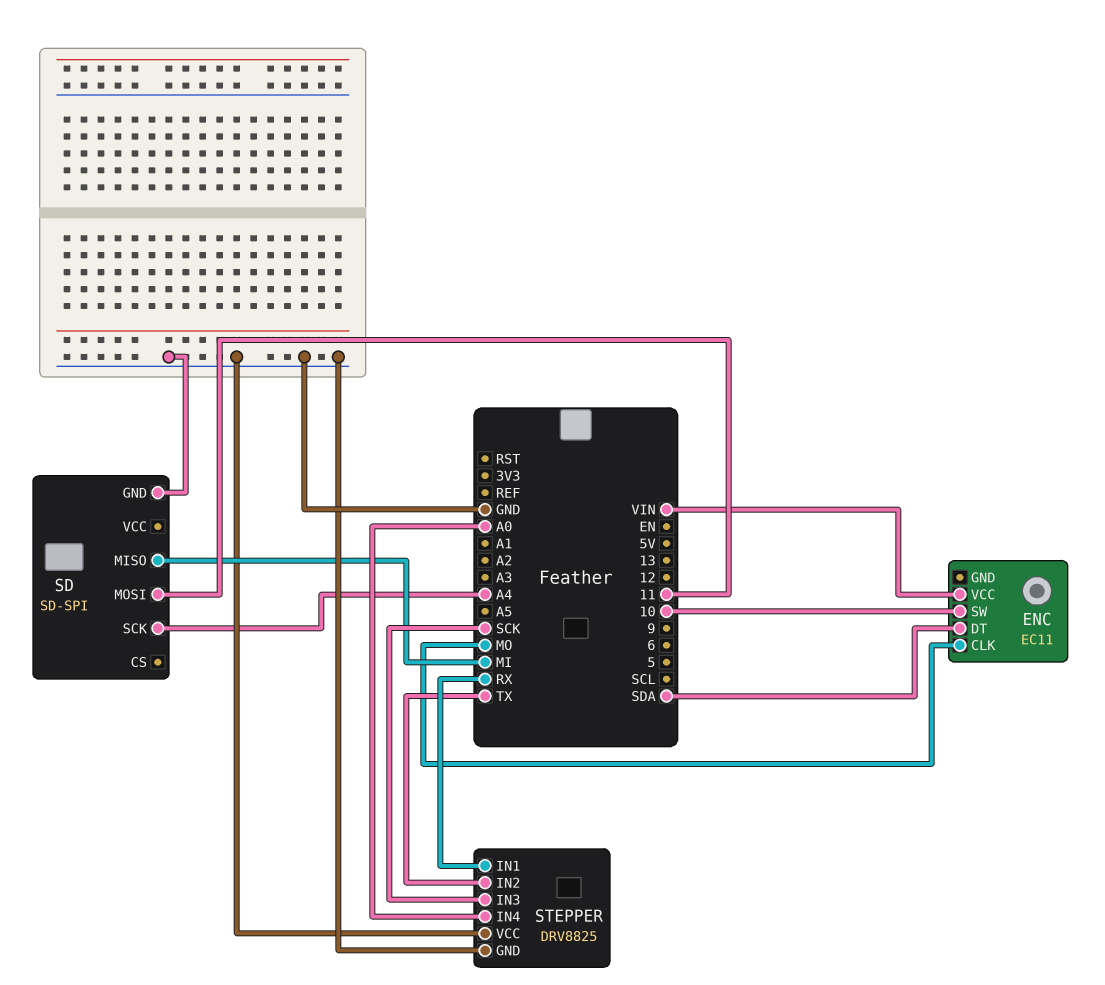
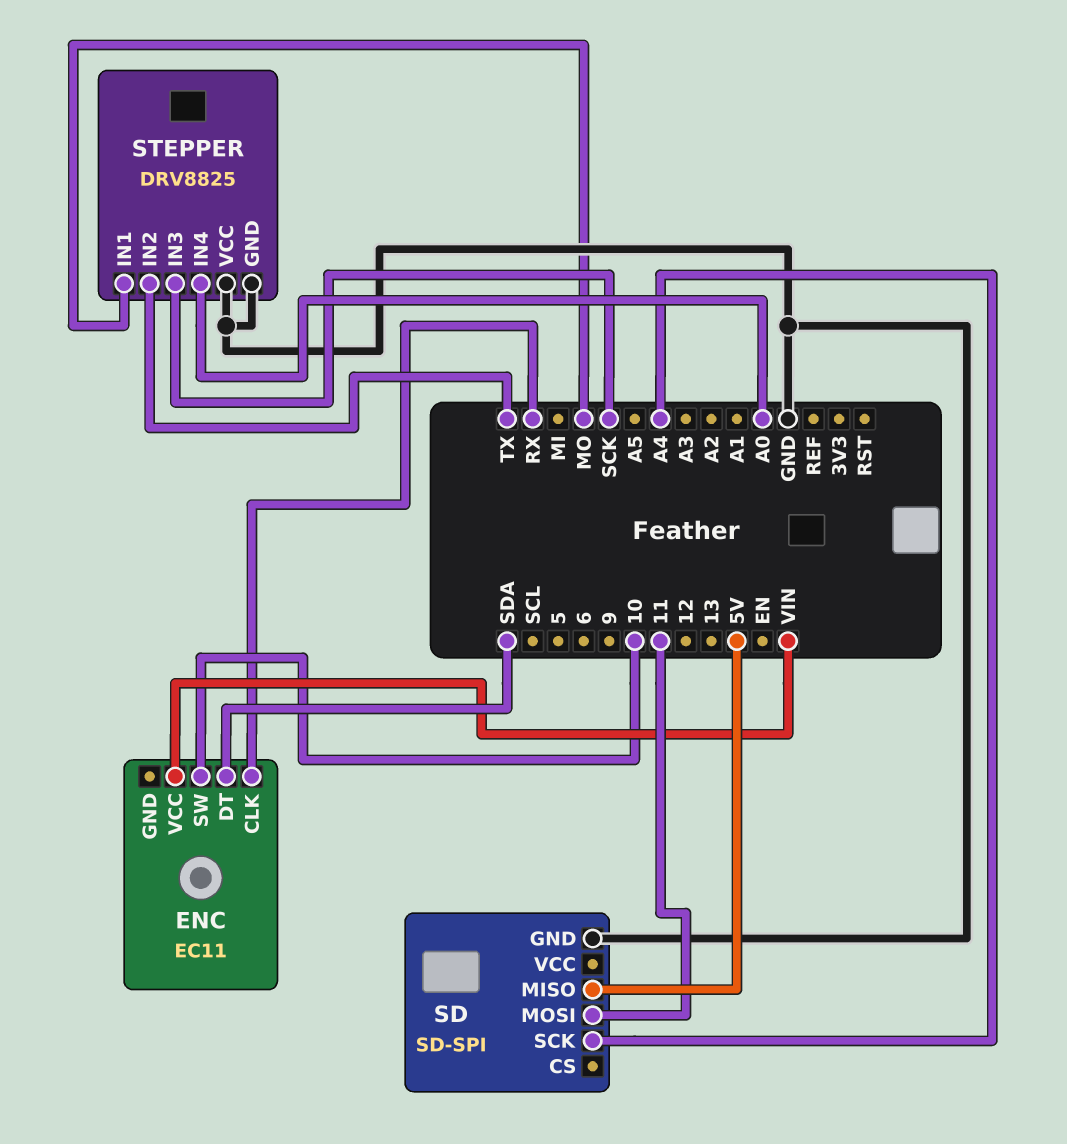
ENC pin CLK: MO -> RX
SD pin MISO: MI -> 5V
STEPPER pin IN1: RX -> MO

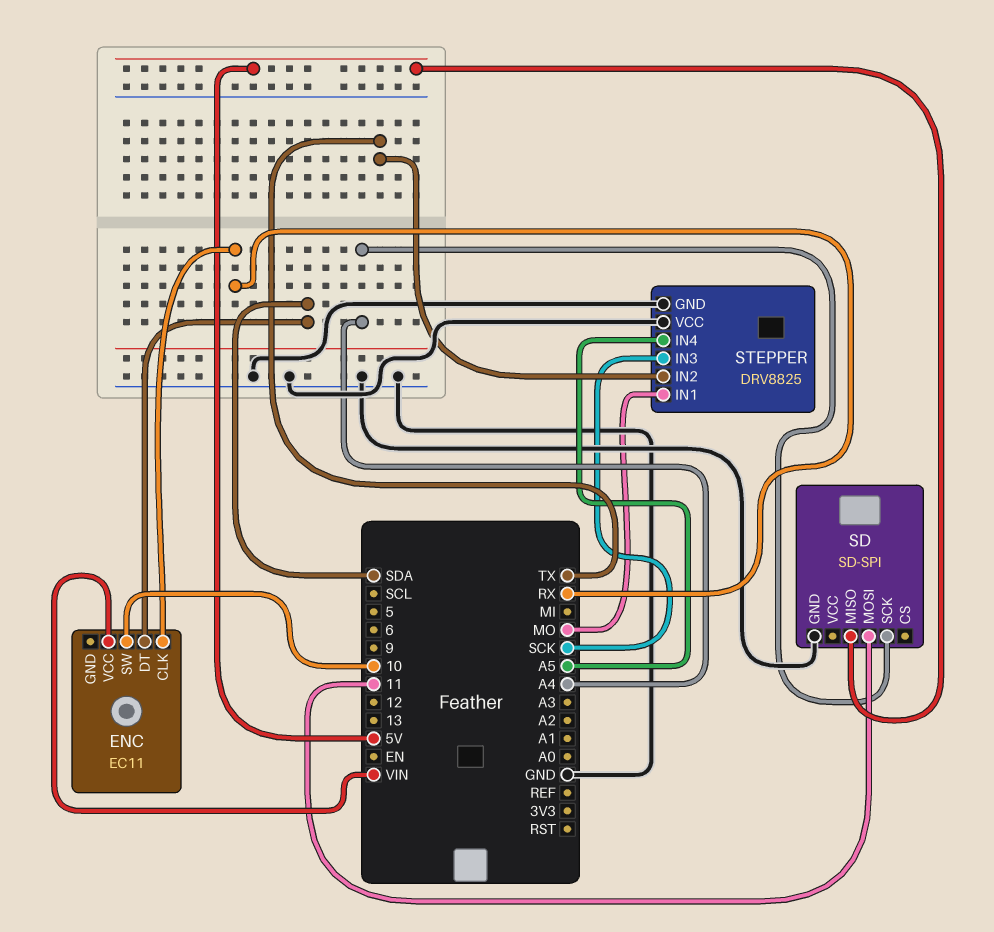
STEPPER pin IN4: A0 -> A5

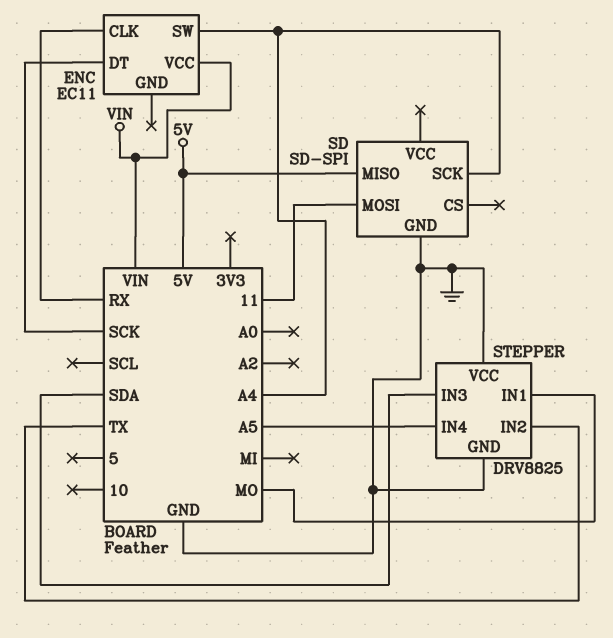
ENC pin DT: SDA -> SCK
ENC pin SW: 10 -> A4
STEPPER pin IN3: SCK -> SDA

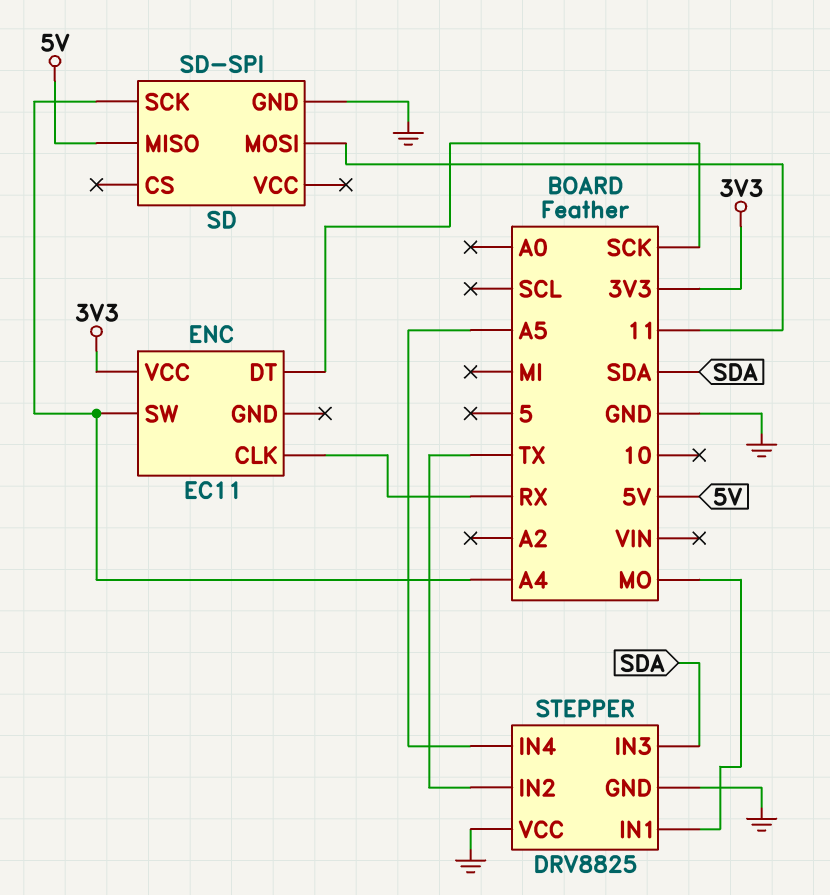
ENC pin VCC: VIN -> 3V3

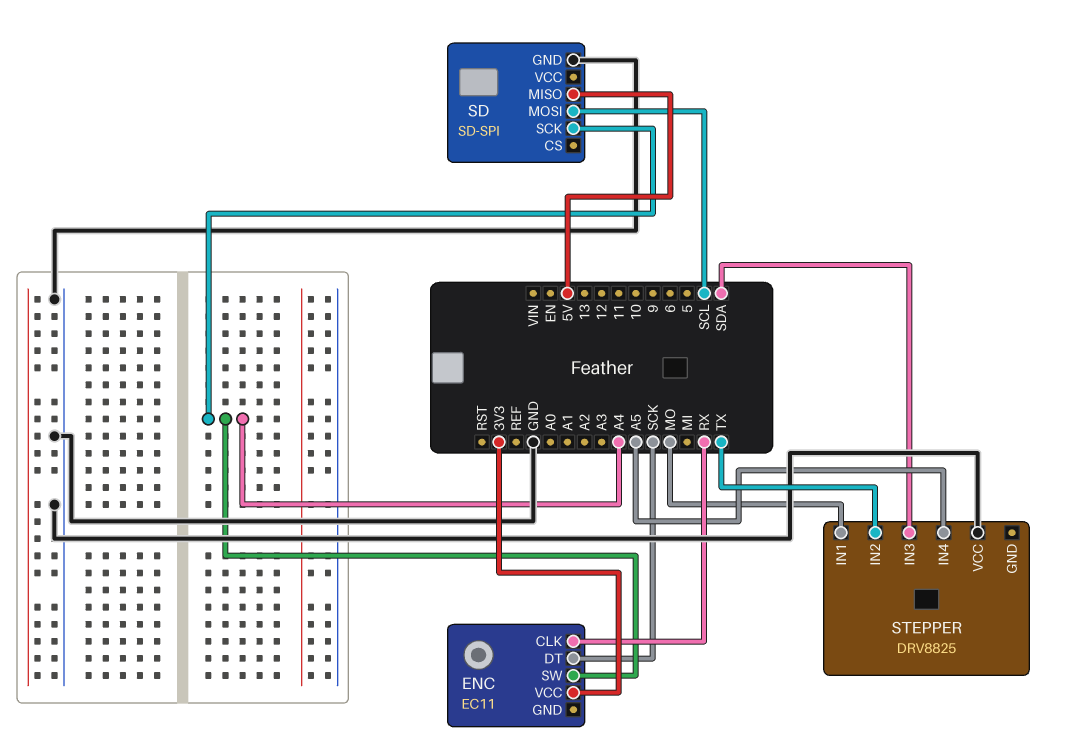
SD pin MOSI: 11 -> SCL
STEPPER pin GND: GND -> none

